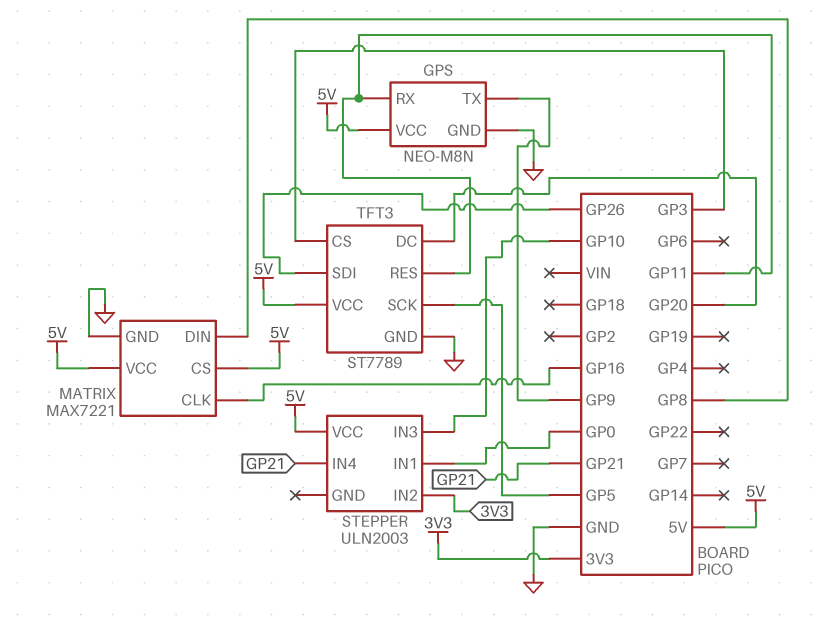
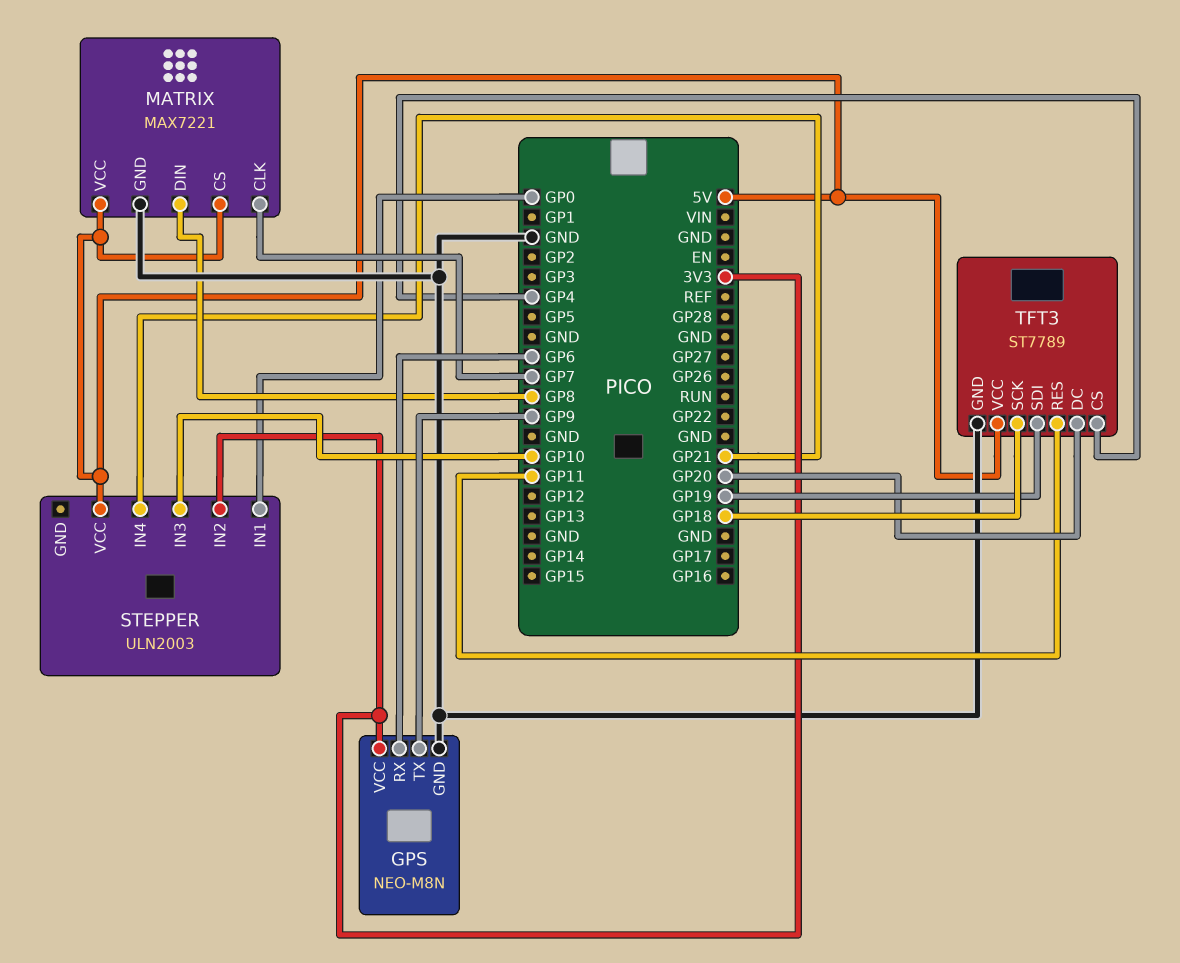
GPS pin RX: GP11 -> GP6
GPS pin VCC: 5V -> 3V3
MATRIX pin CLK: GP16 -> GP7
TFT3 pin CS: GP3 -> GP4
TFT3 pin SCK: GP5 -> GP18
TFT3 pin SDI: GP26 -> GP19

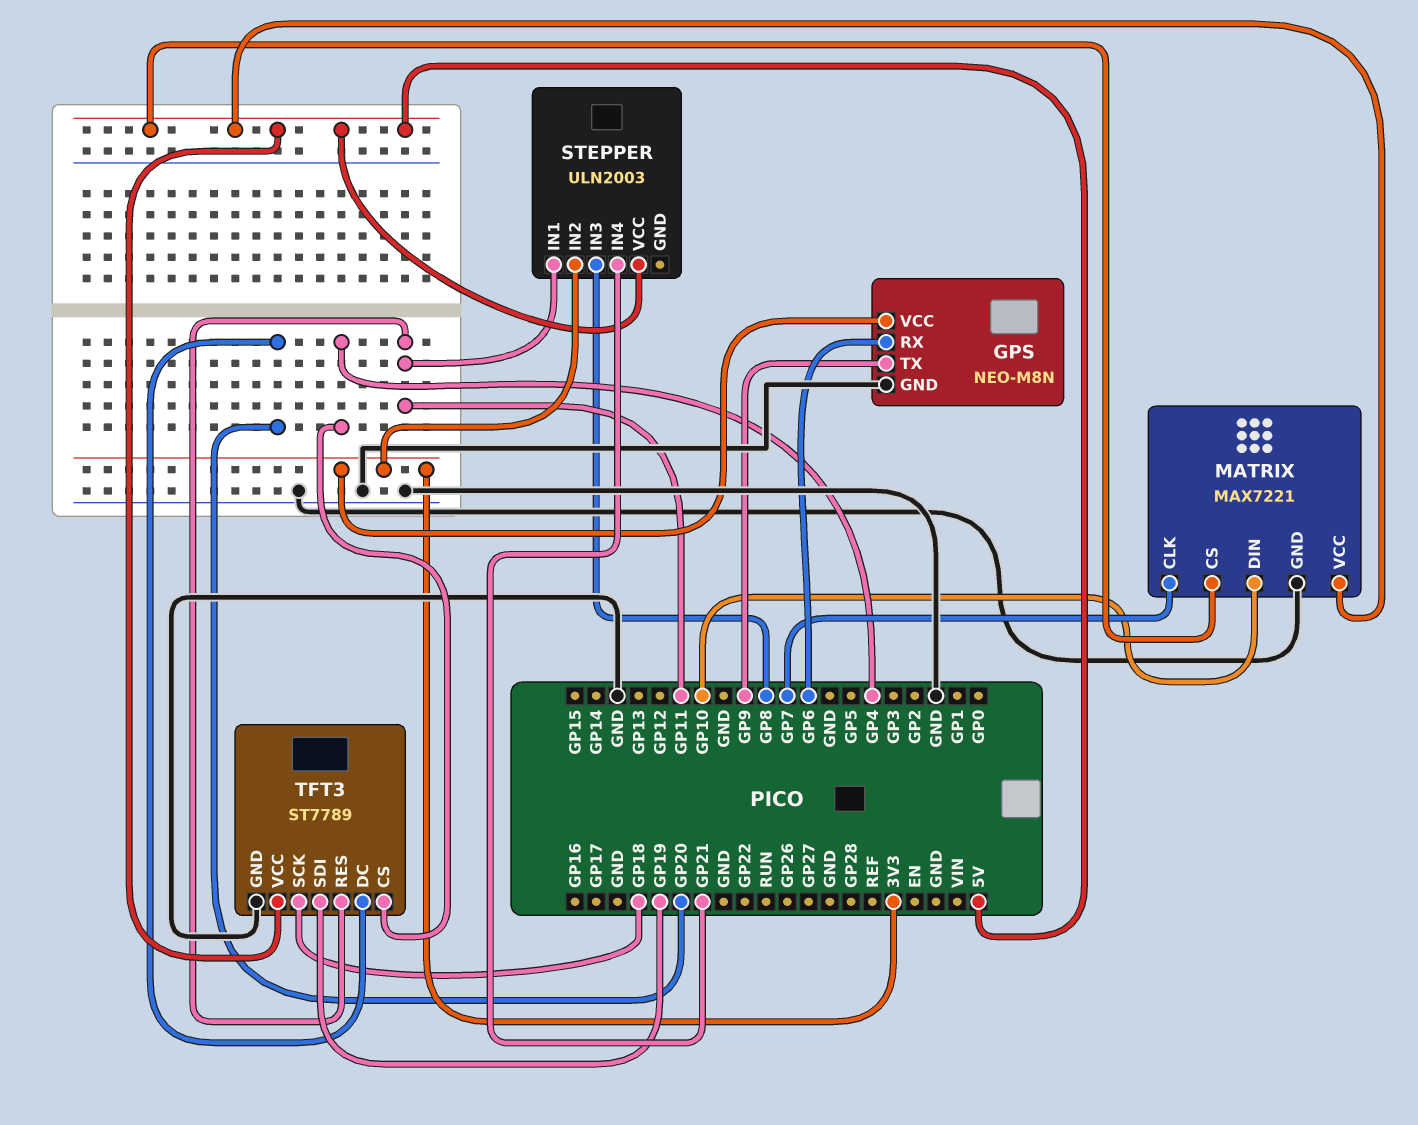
MATRIX pin DIN: GP8 -> GP10
STEPPER pin IN1: GP0 -> GP11
STEPPER pin IN3: GP10 -> GP8

